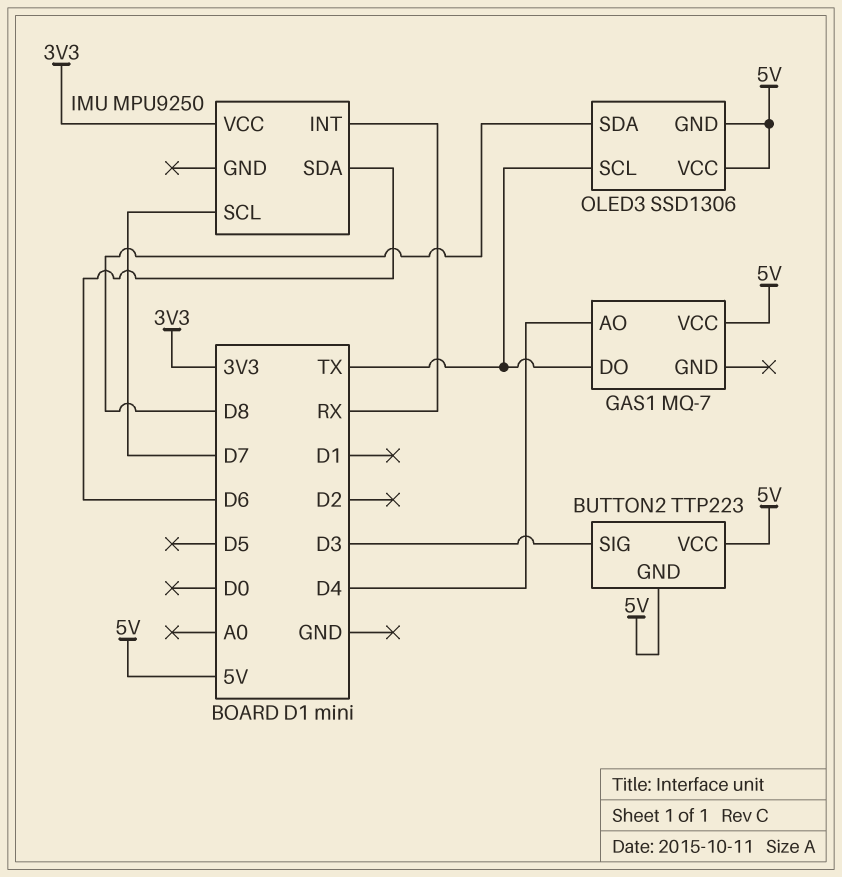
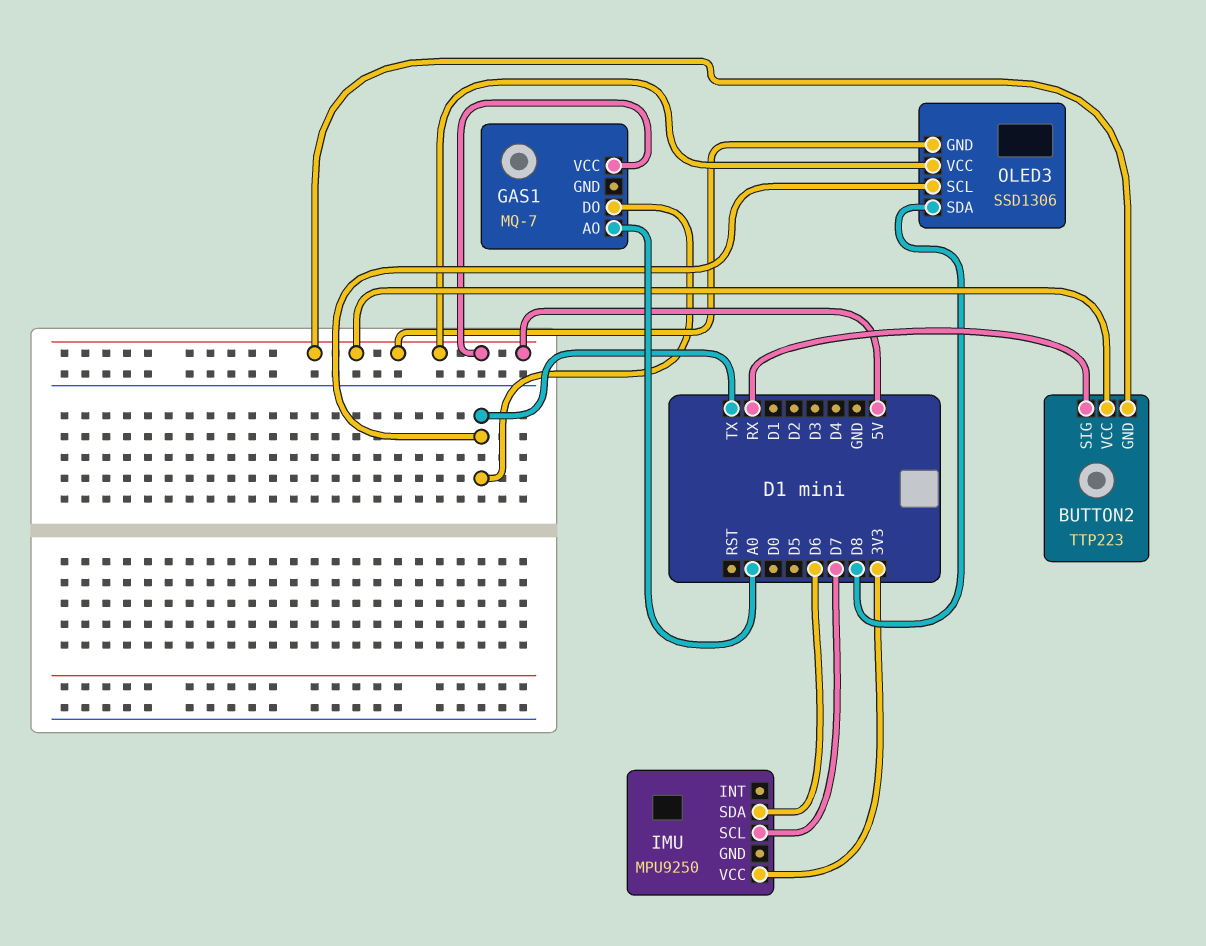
BUTTON2 pin SIG: D3 -> RX
GAS1 pin AO: D4 -> A0
IMU pin INT: RX -> none

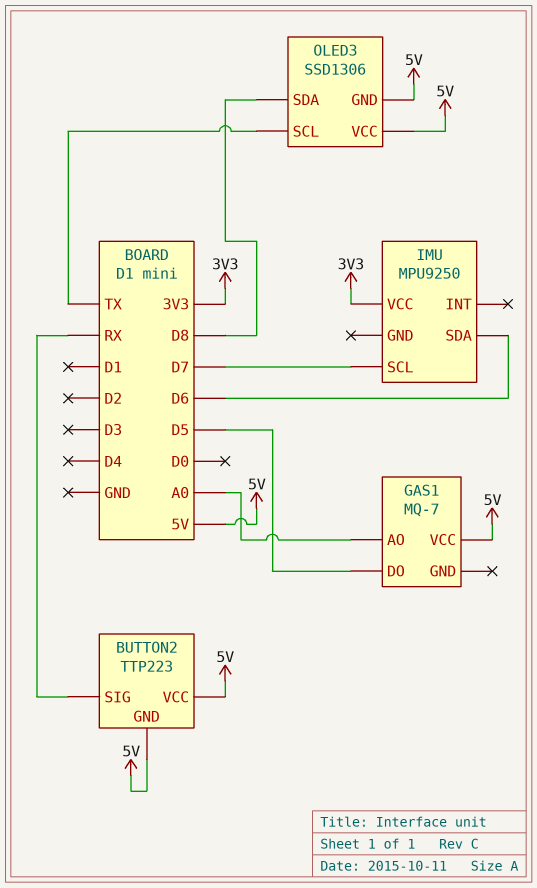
GAS1 pin DO: TX -> D5

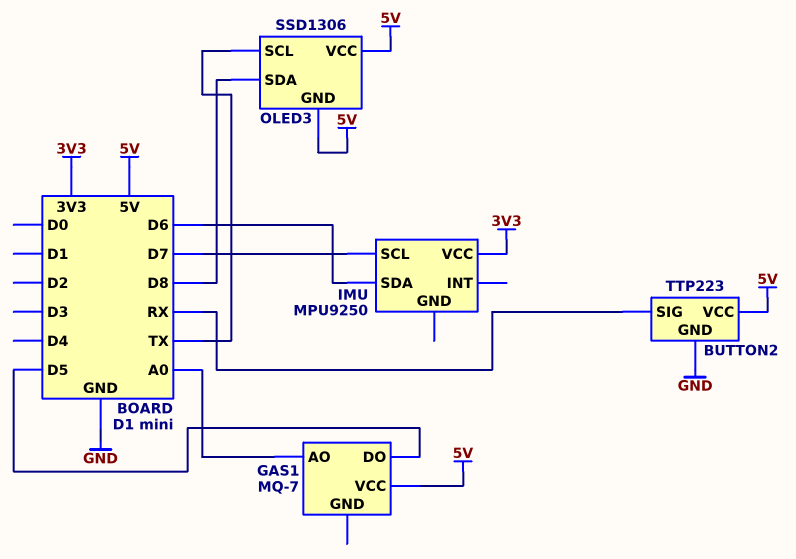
BUTTON2 pin GND: 5V -> GND

